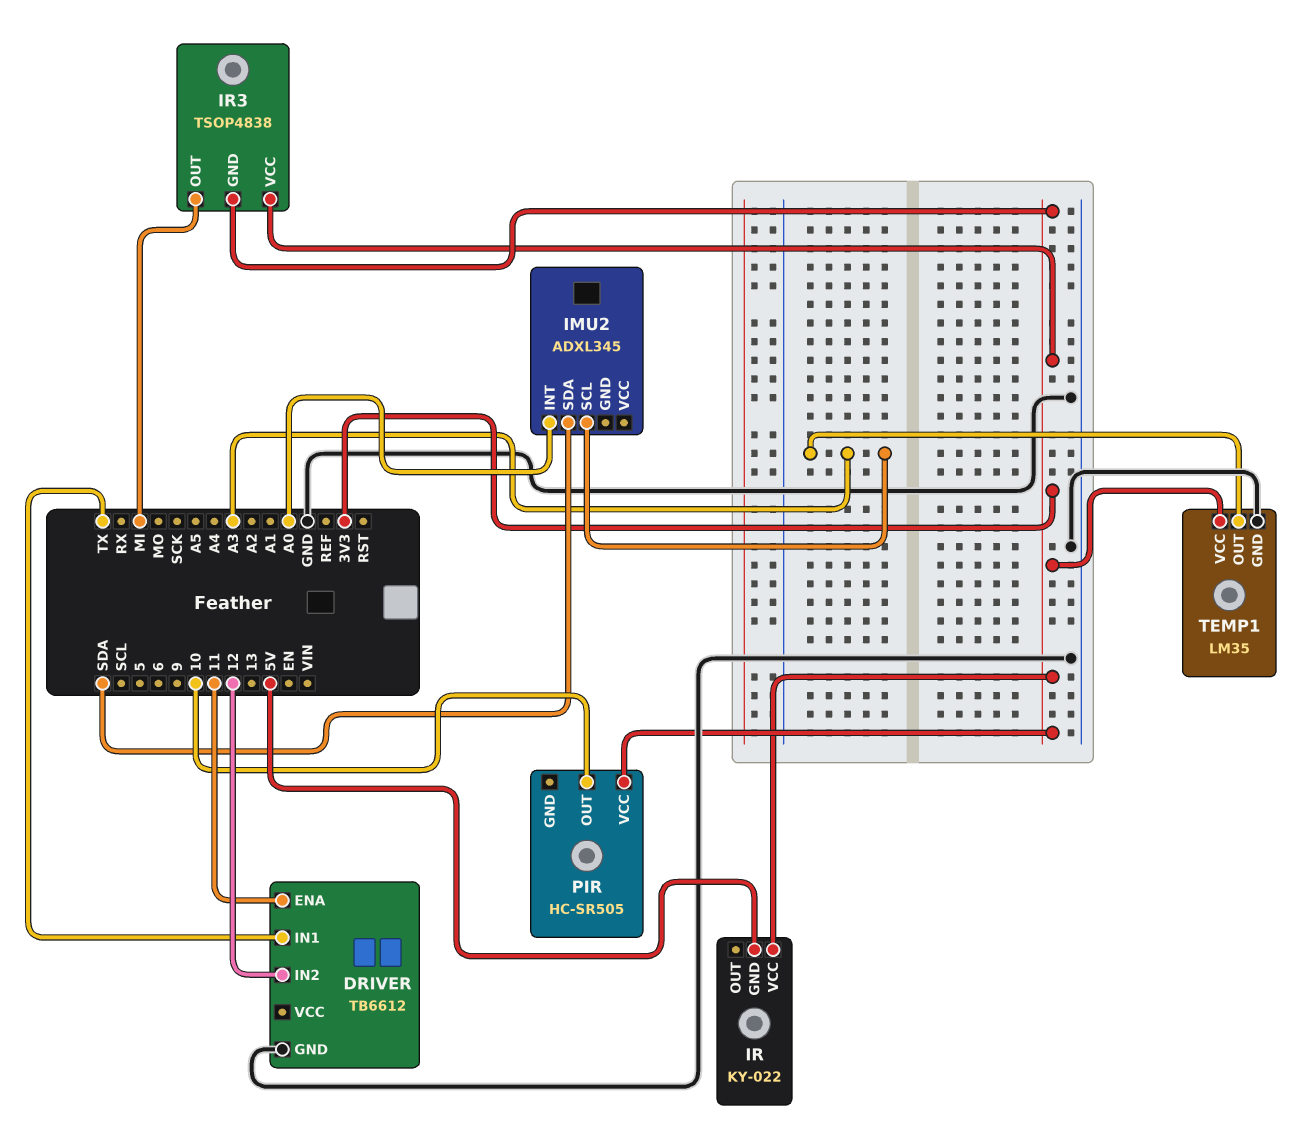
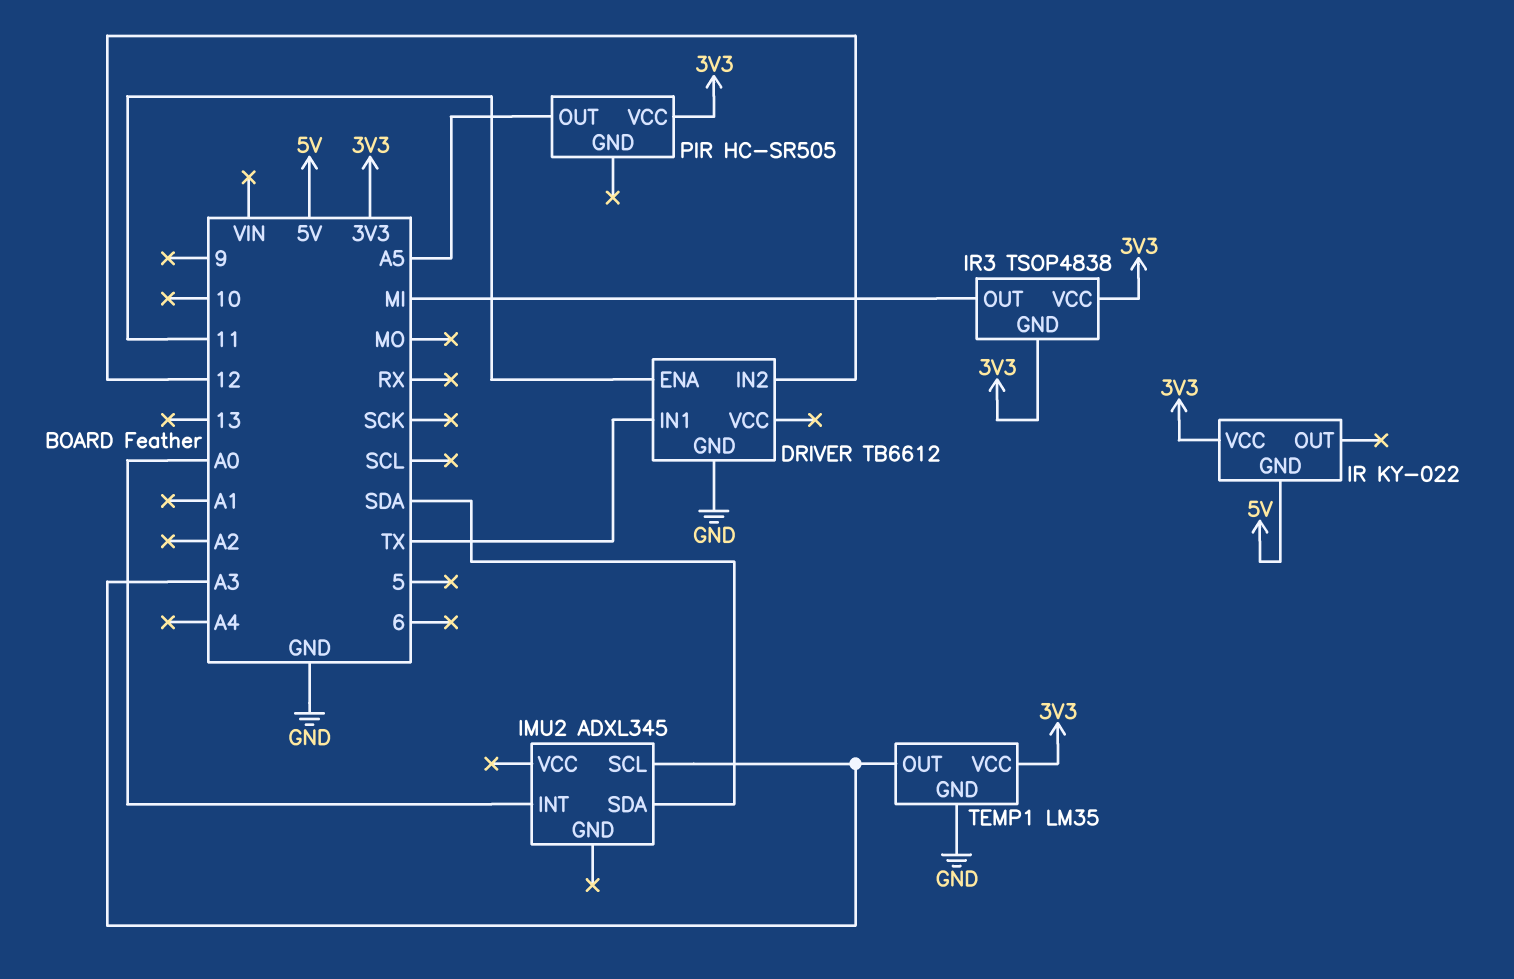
PIR pin OUT: 10 -> A5

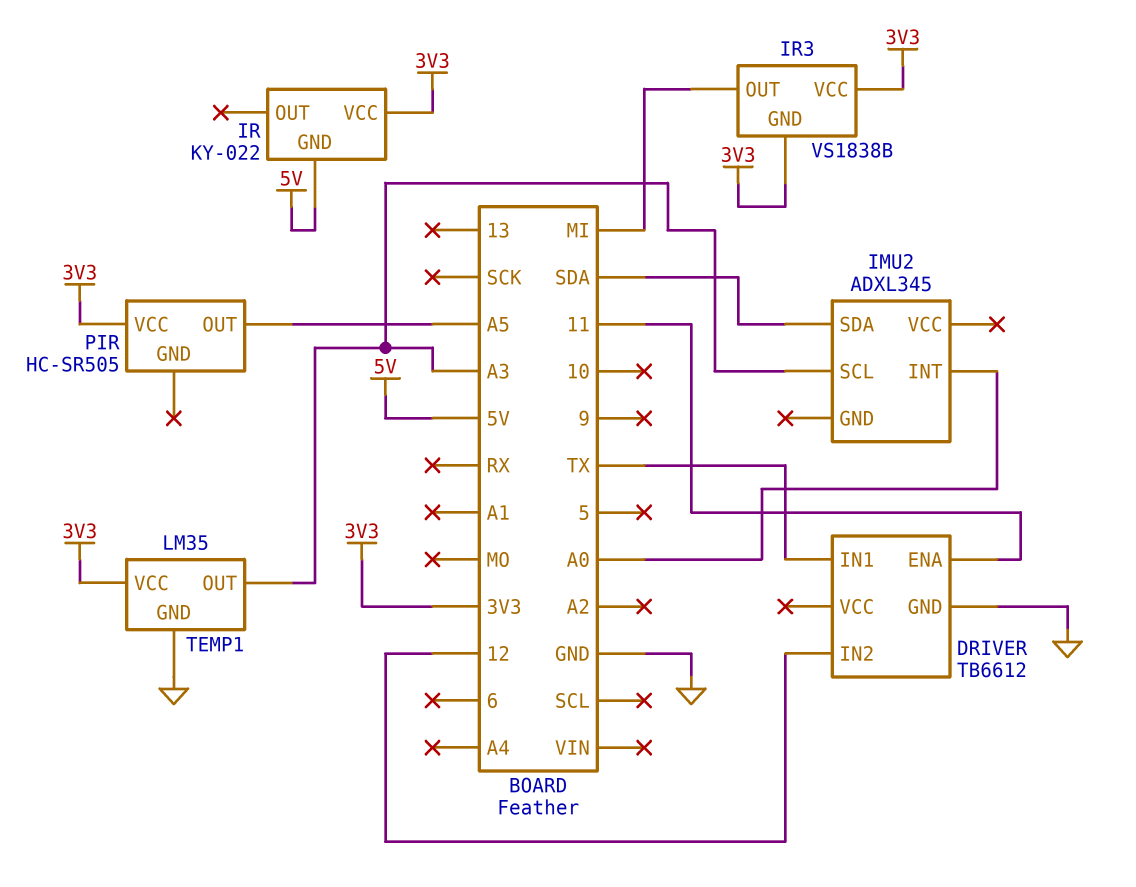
IR3: TSOP4838 -> VS1838B

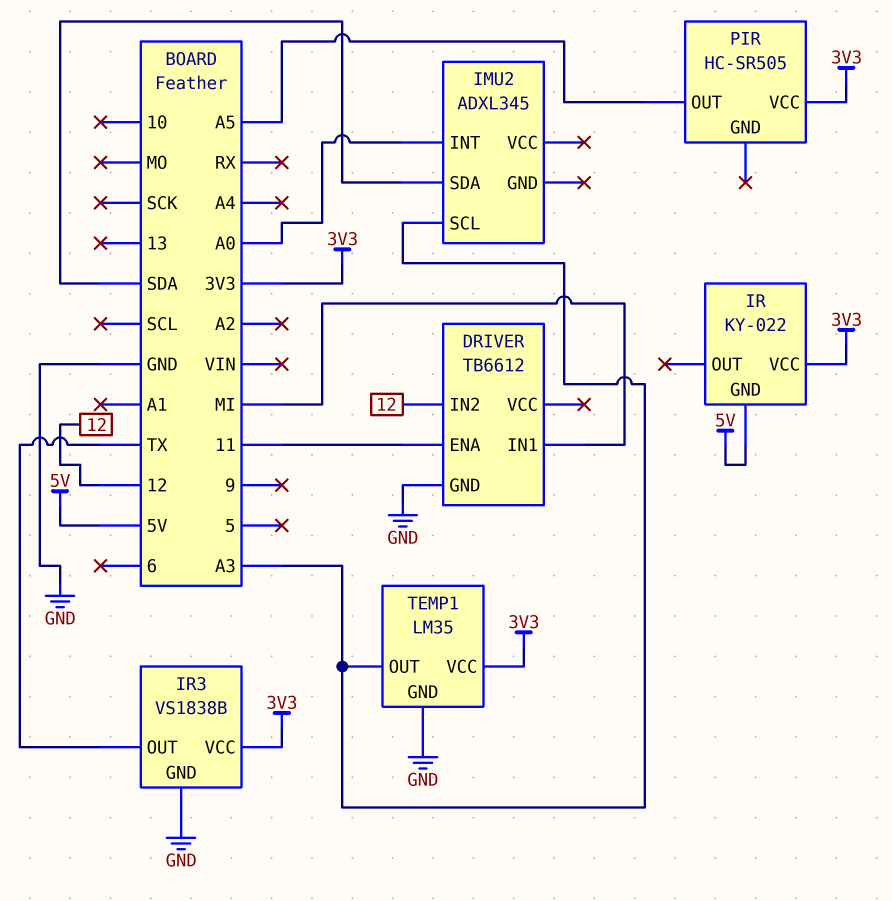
DRIVER pin IN1: TX -> MI
IR3 pin GND: 3V3 -> GND
IR3 pin OUT: MI -> TX

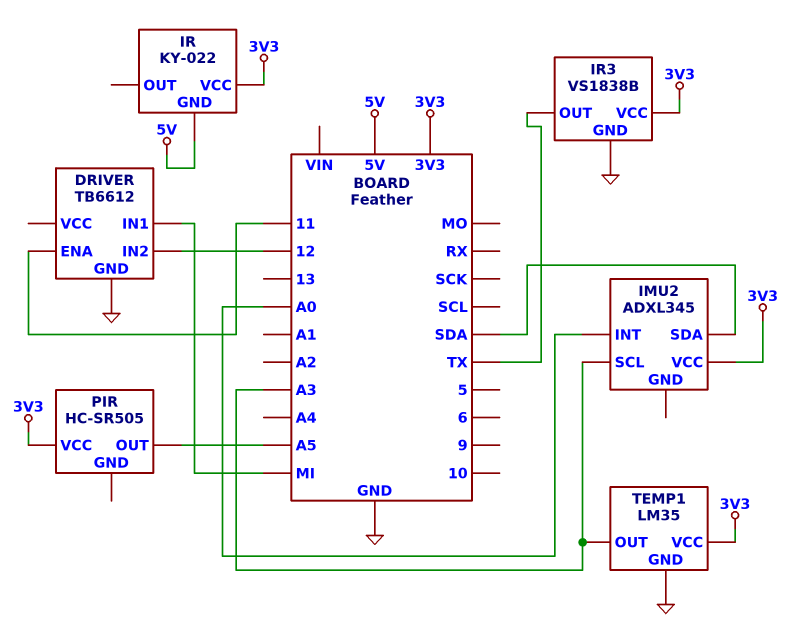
IMU2 pin VCC: none -> 3V3

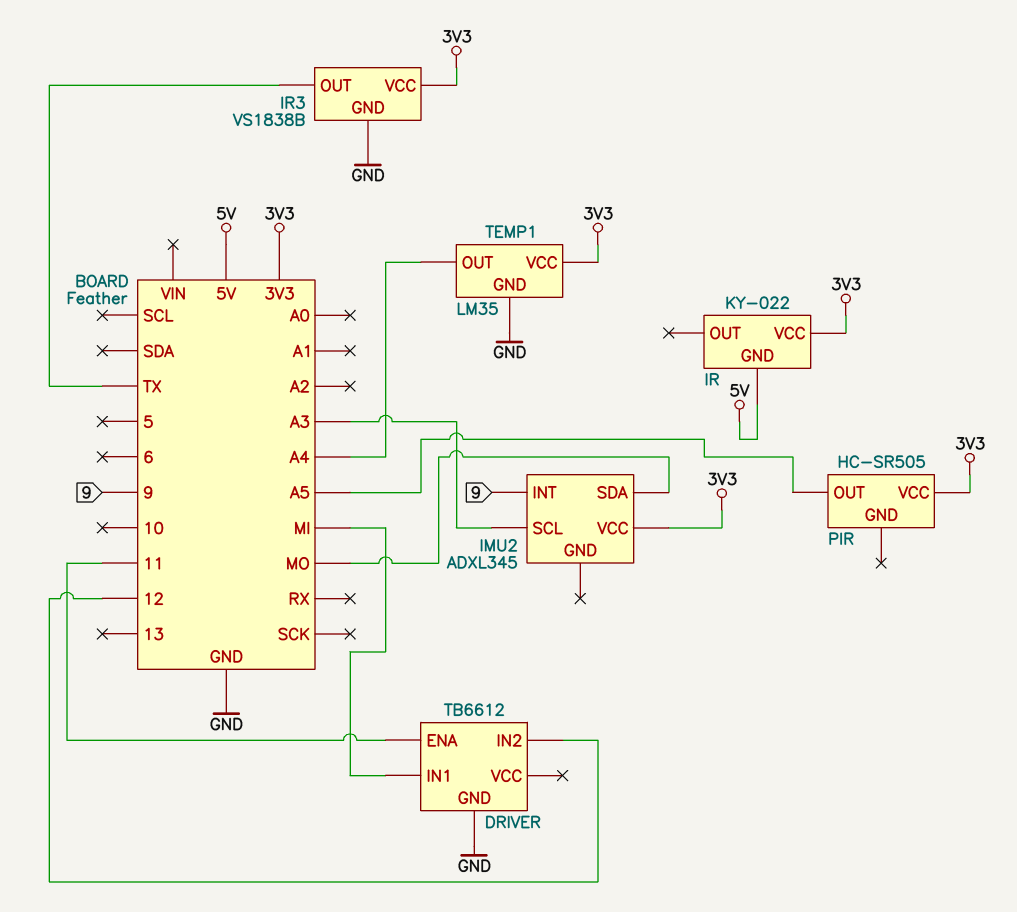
IMU2 pin INT: A0 -> 9
IMU2 pin SDA: SDA -> MO
TEMP1 pin OUT: A3 -> A4

